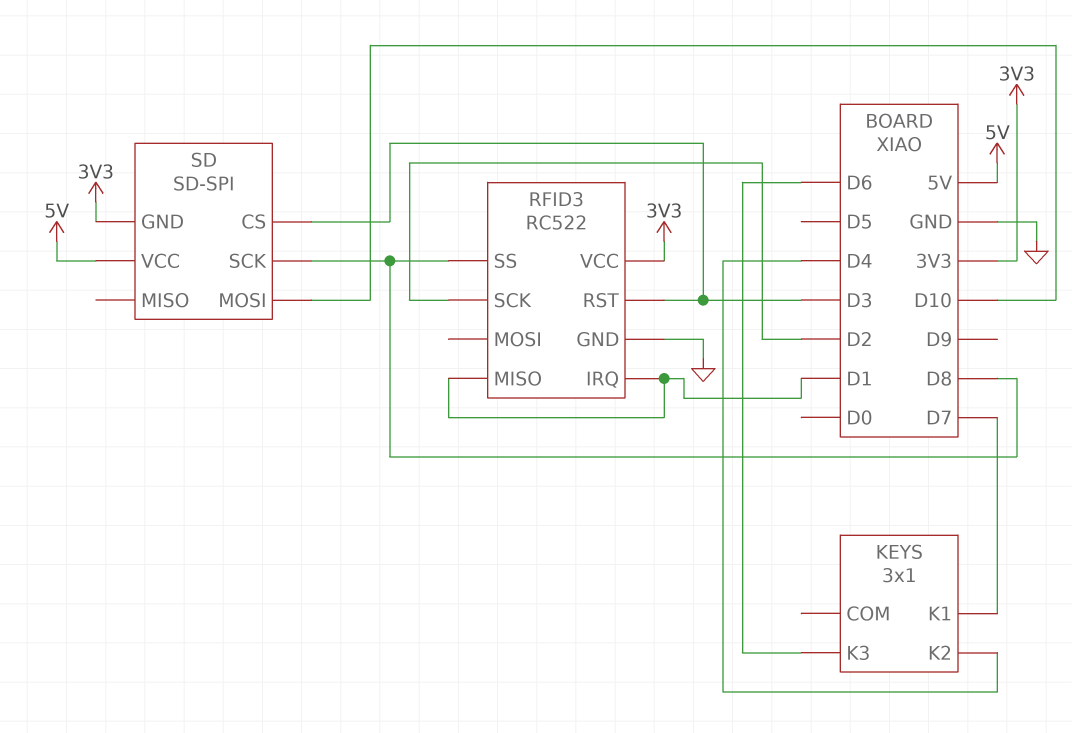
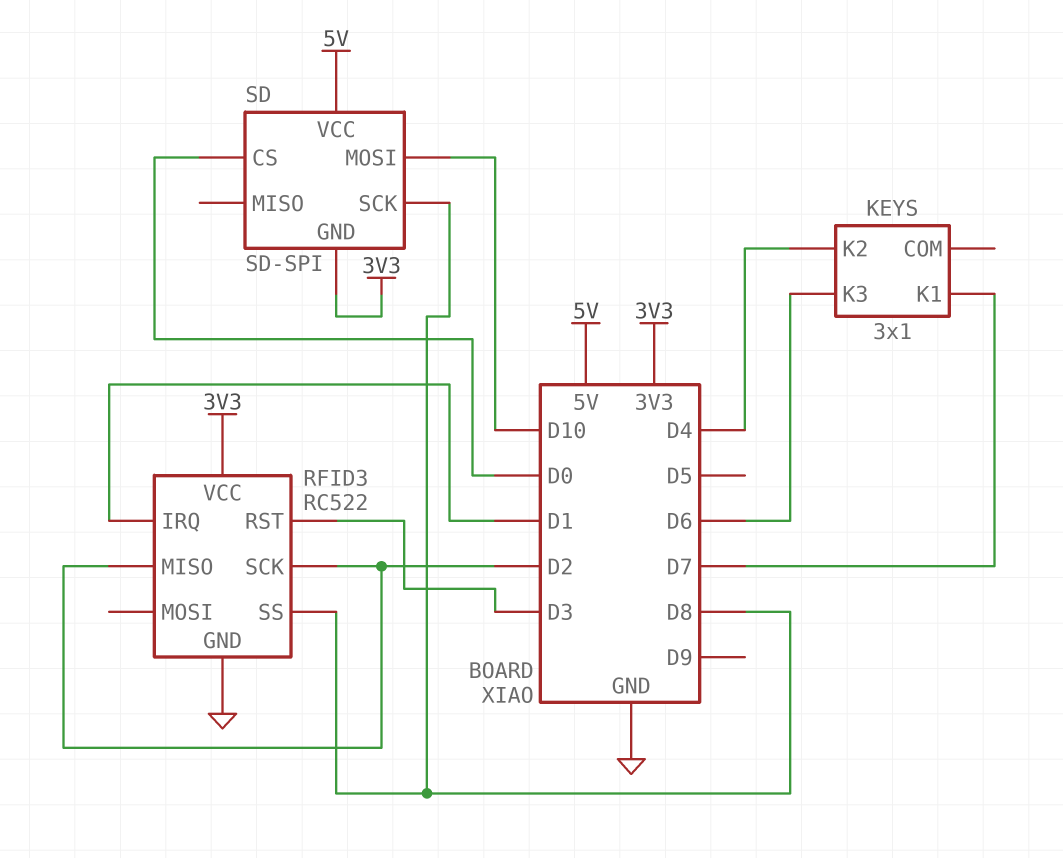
RFID3 pin MISO: D1 -> D2
SD pin CS: D3 -> D0

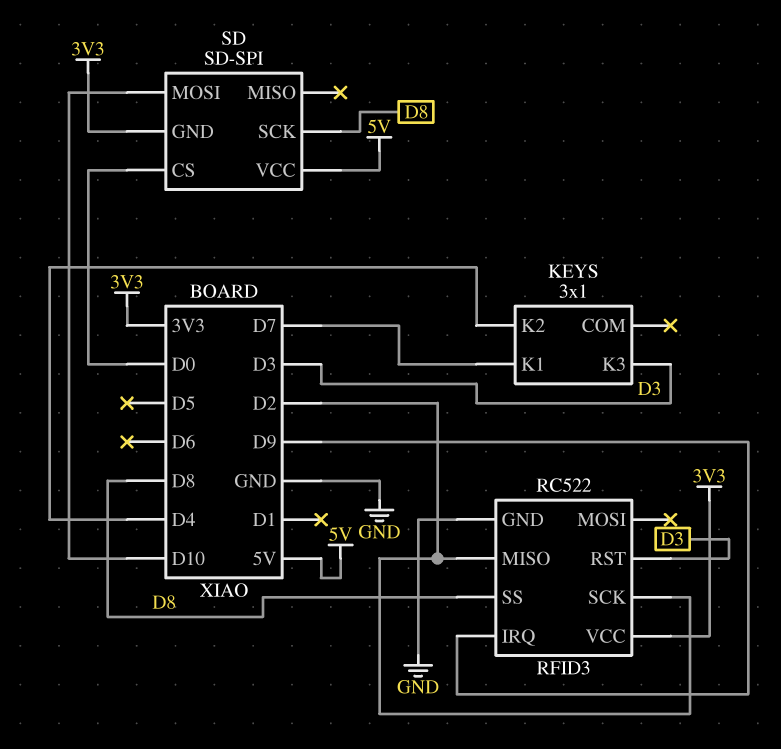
KEYS pin K3: D6 -> D3
RFID3 pin IRQ: D1 -> D9

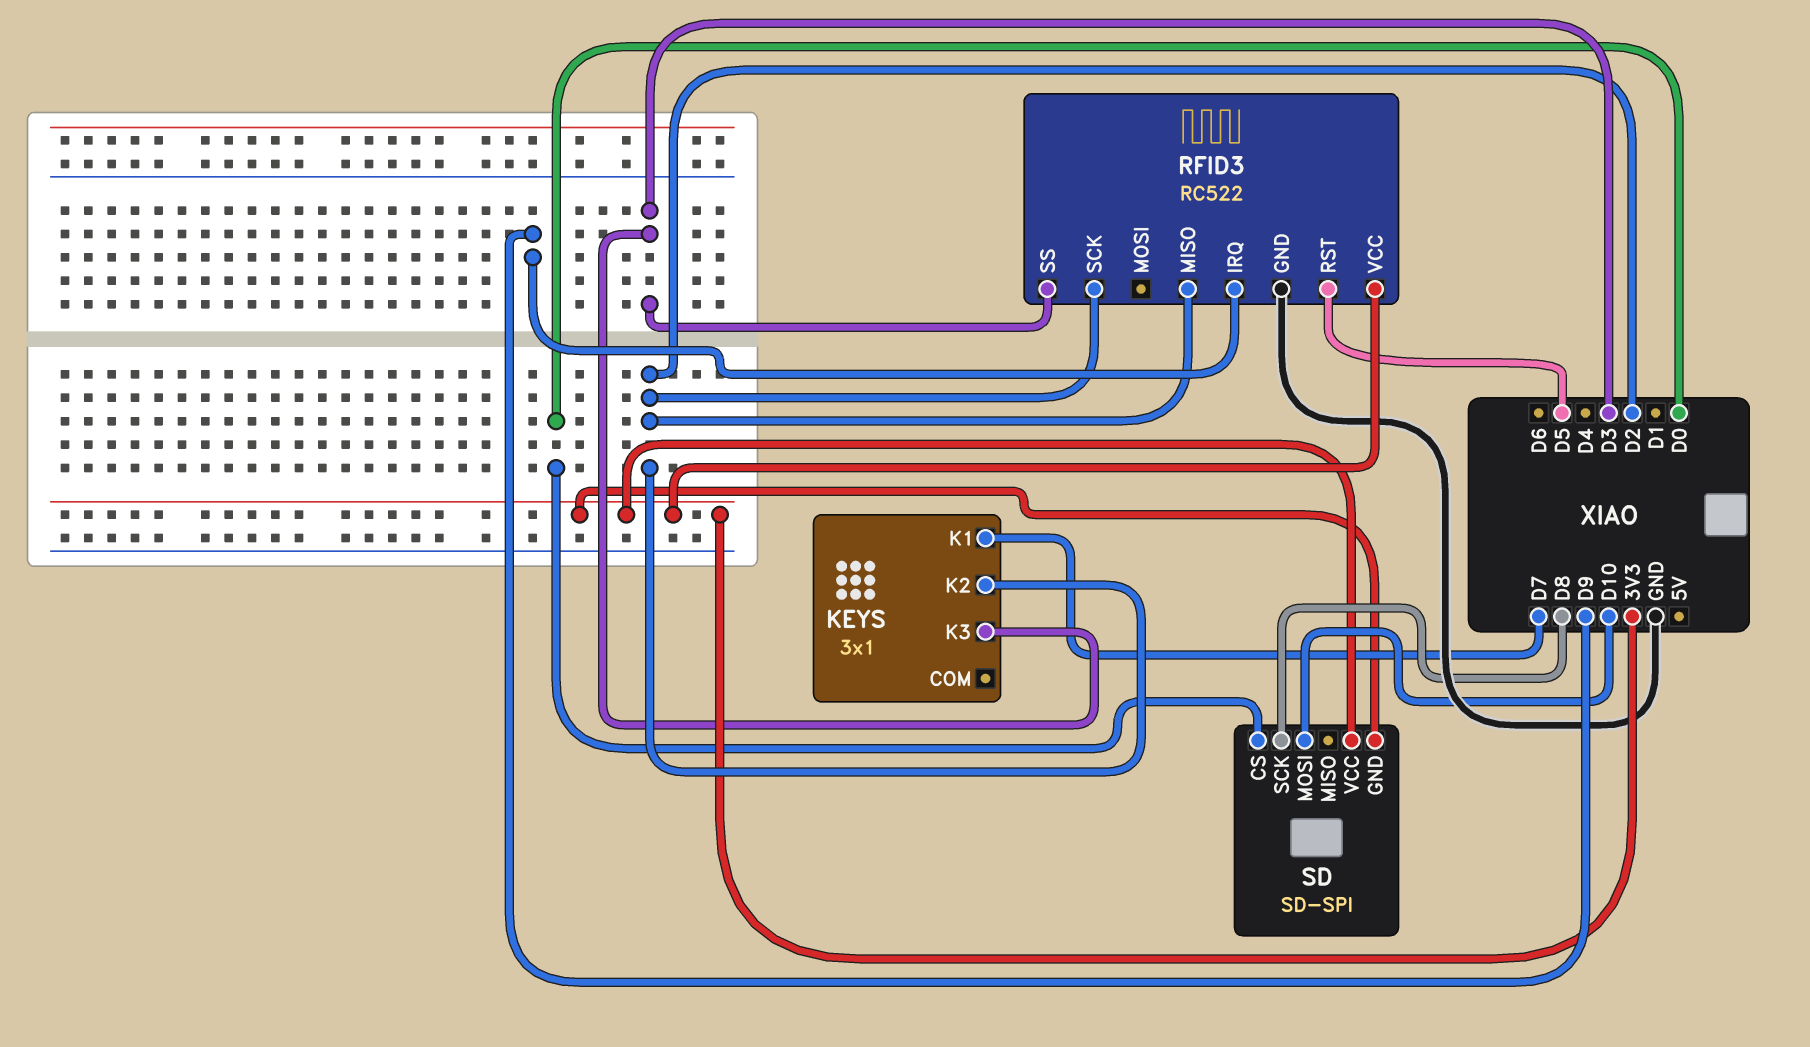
KEYS pin K2: D4 -> D2
RFID3 pin RST: D3 -> D5
RFID3 pin SS: D8 -> D3
SD pin VCC: 5V -> 3V3

